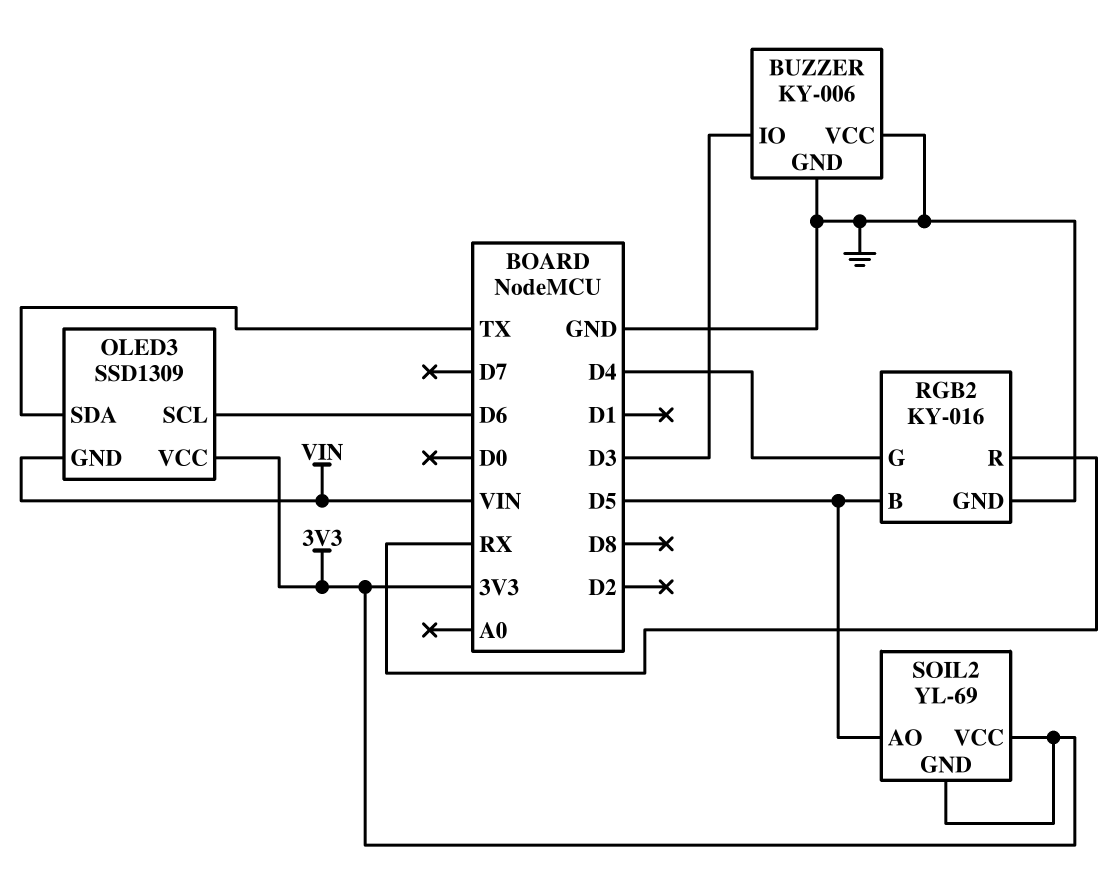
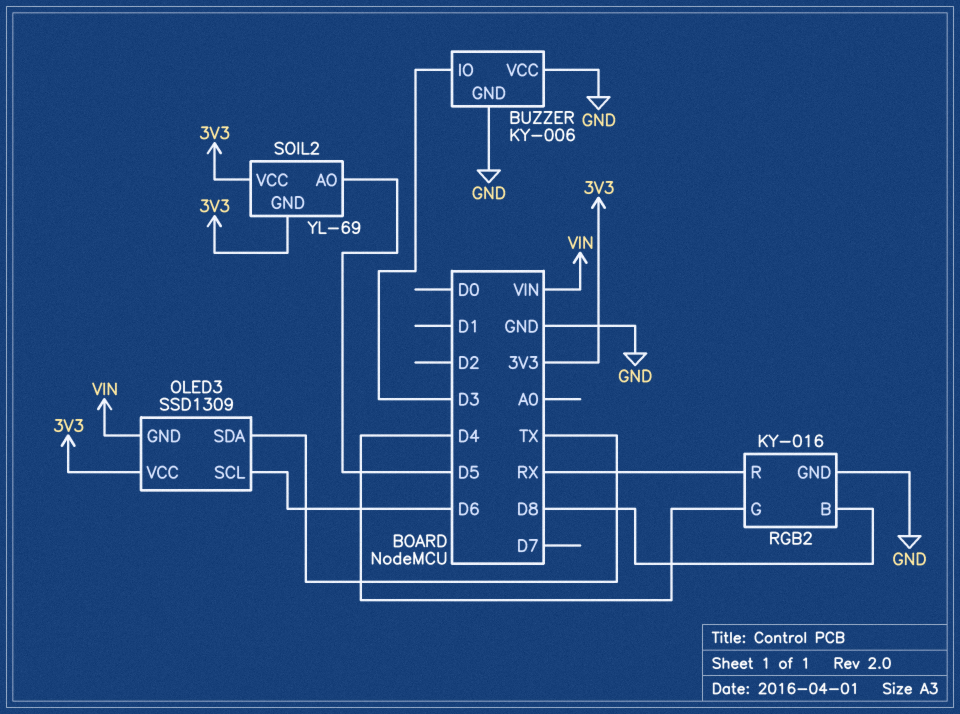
RGB2 pin B: D5 -> D8

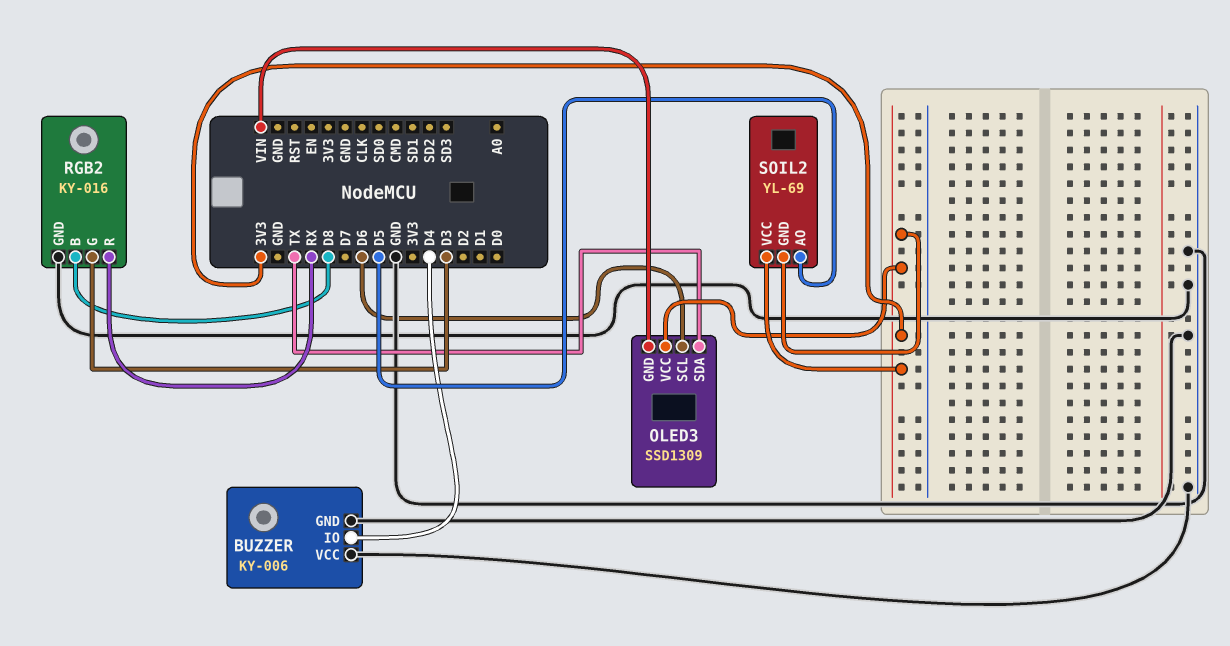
BUZZER pin IO: D3 -> D4
RGB2 pin G: D4 -> D3

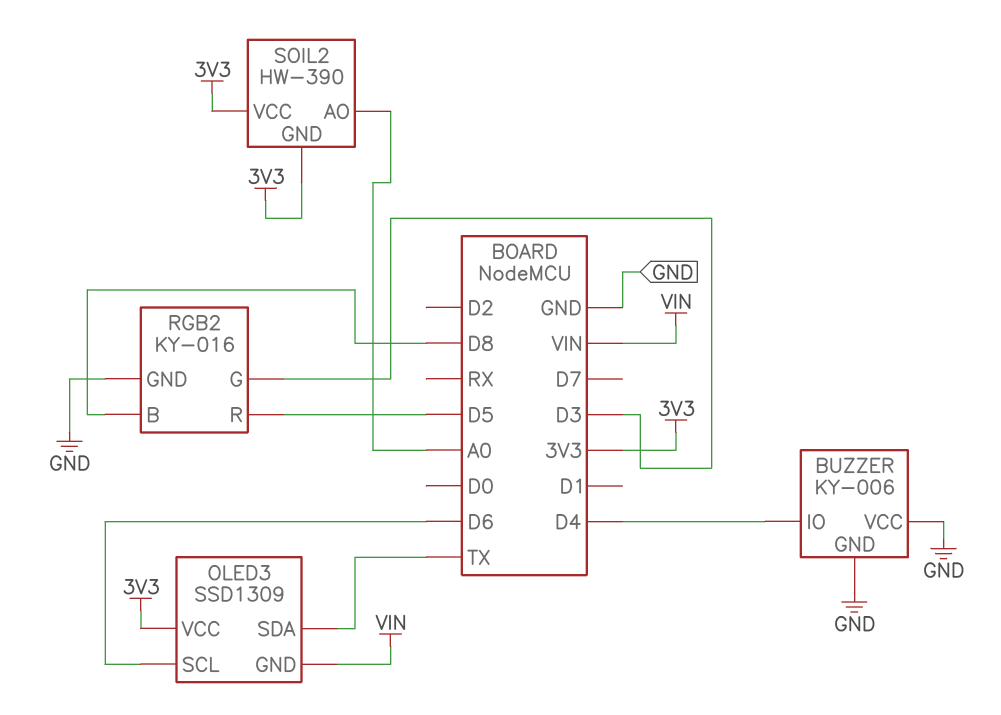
RGB2 pin R: RX -> D5
SOIL2: YL-69 -> HW-390
SOIL2 pin AO: D5 -> A0

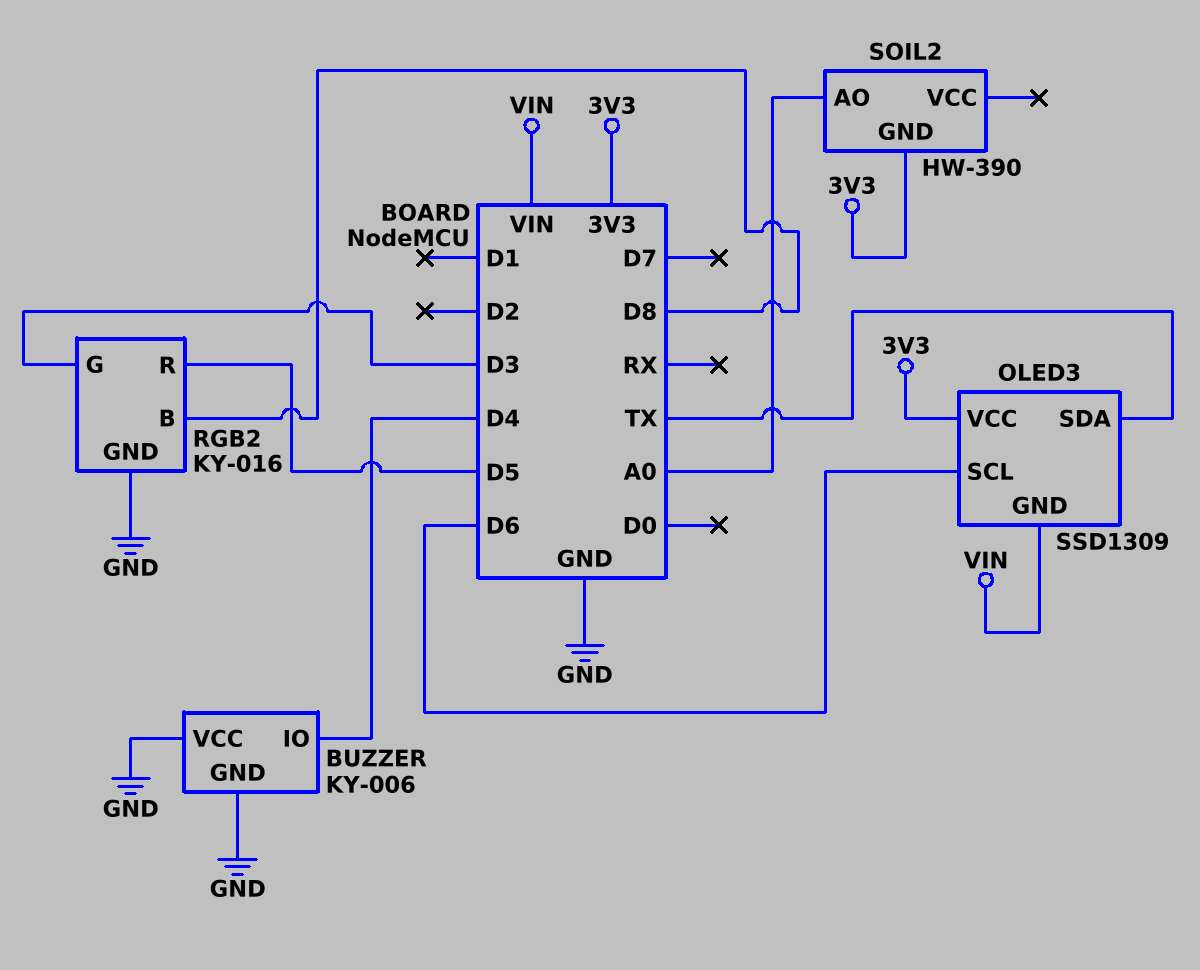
SOIL2 pin VCC: 3V3 -> none

